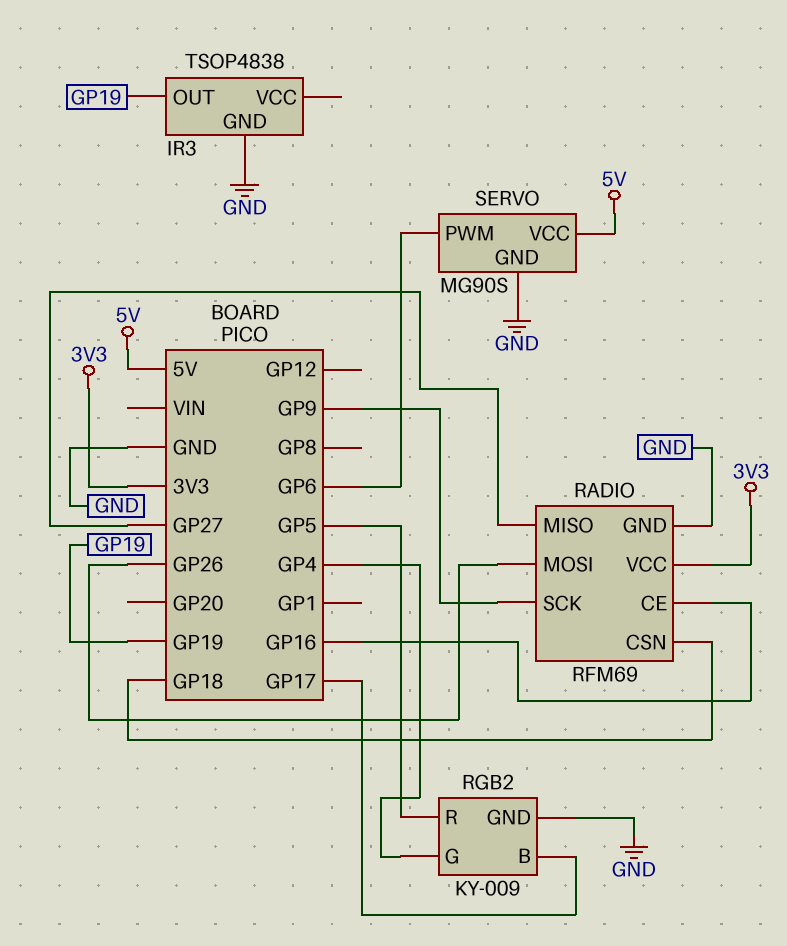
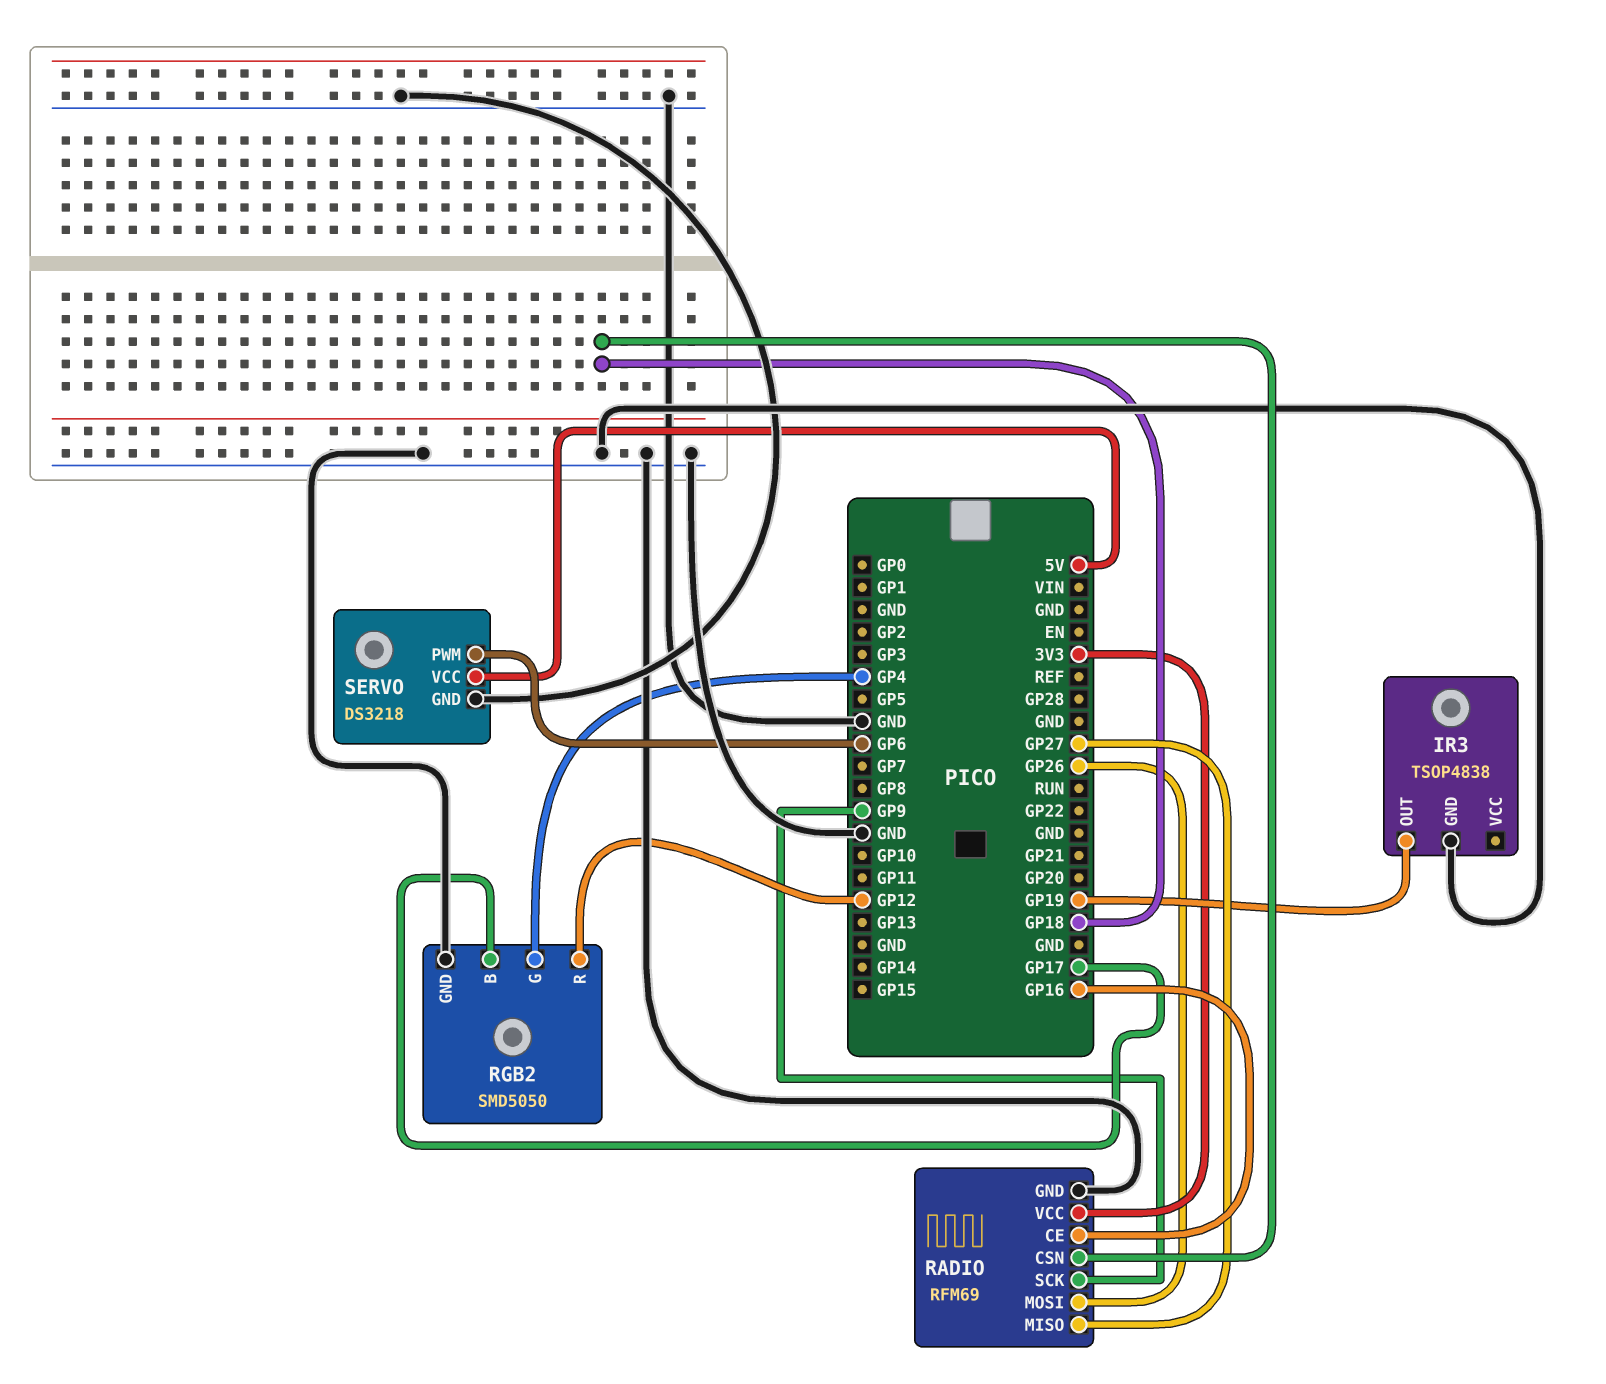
RGB2: KY-009 -> SMD5050
RGB2 pin R: GP5 -> GP12
SERVO: MG90S -> DS3218

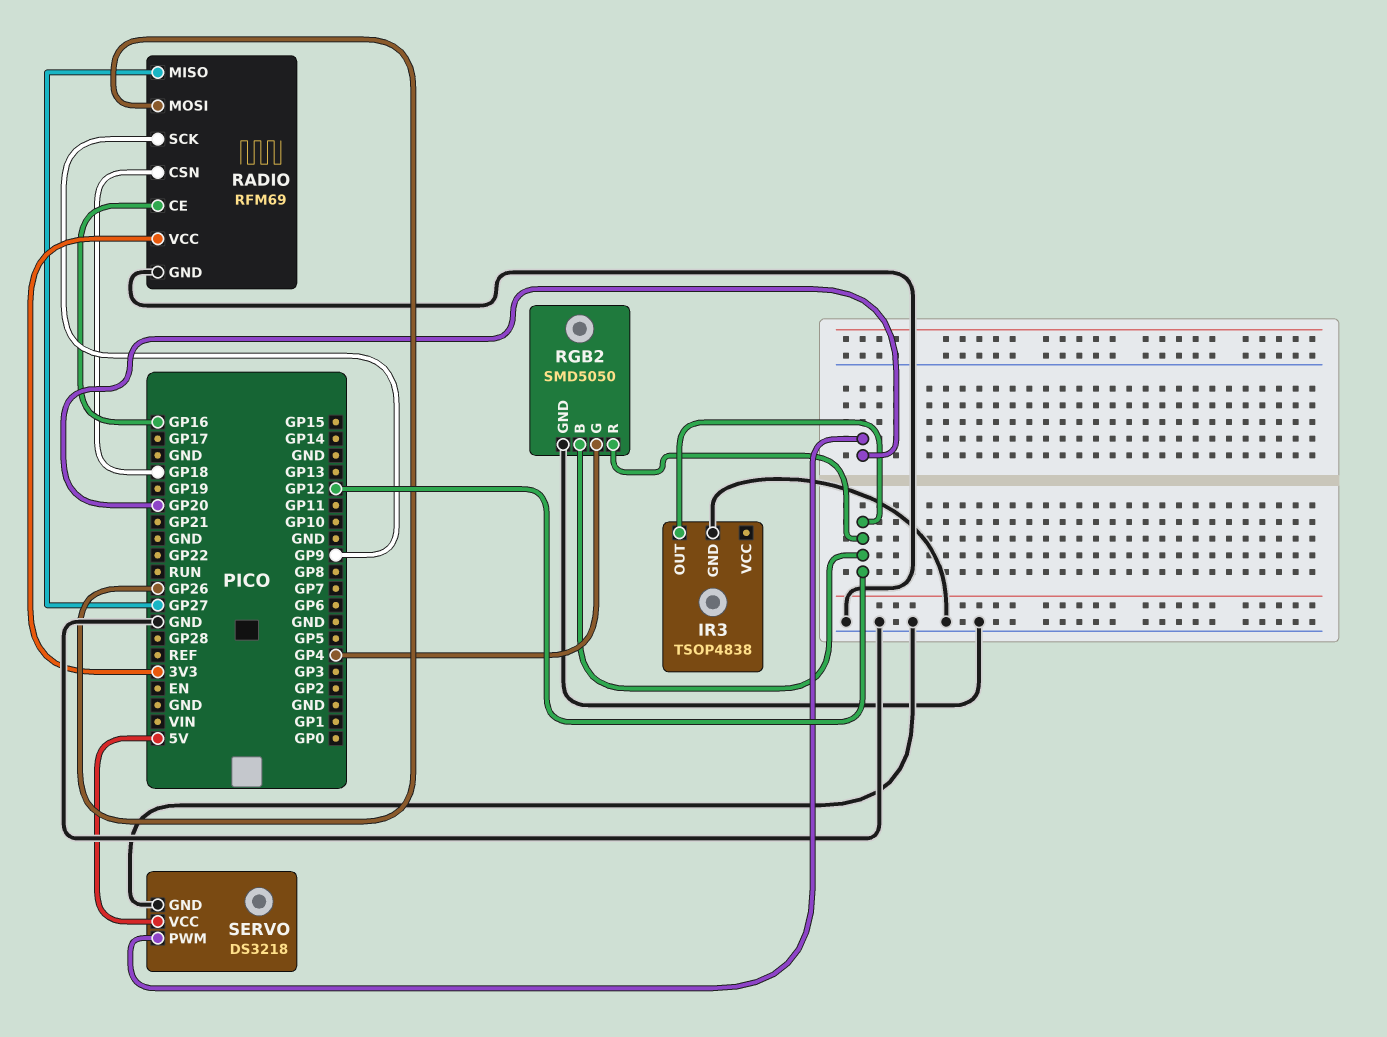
IR3 pin OUT: GP19 -> GP12
RGB2 pin B: GP17 -> GP12
SERVO pin PWM: GP6 -> GP20

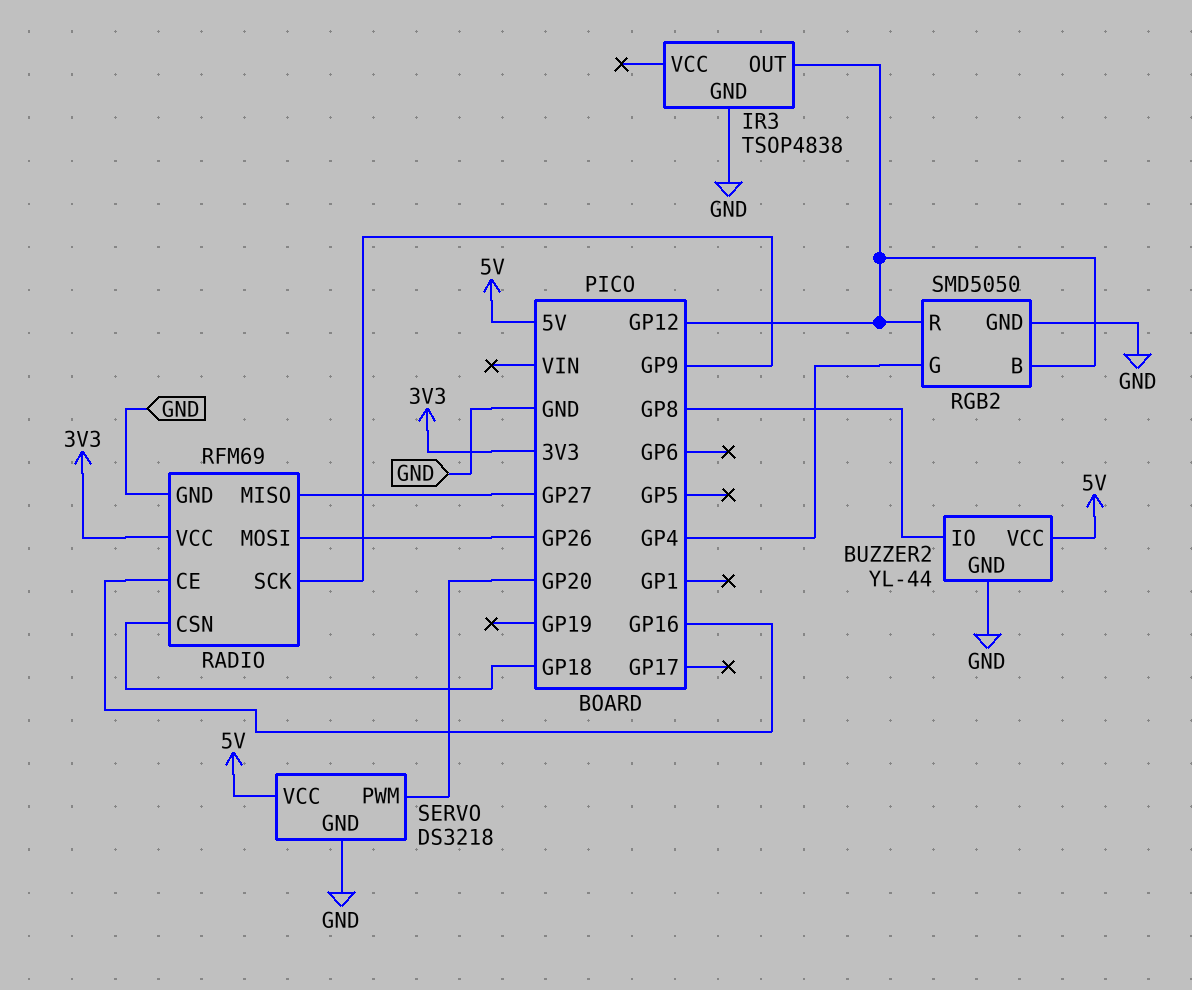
BUZZER2: none -> YL-44
BUZZER2 pin GND: none -> GND
BUZZER2 pin IO: none -> GP8
BUZZER2 pin VCC: none -> 5V

